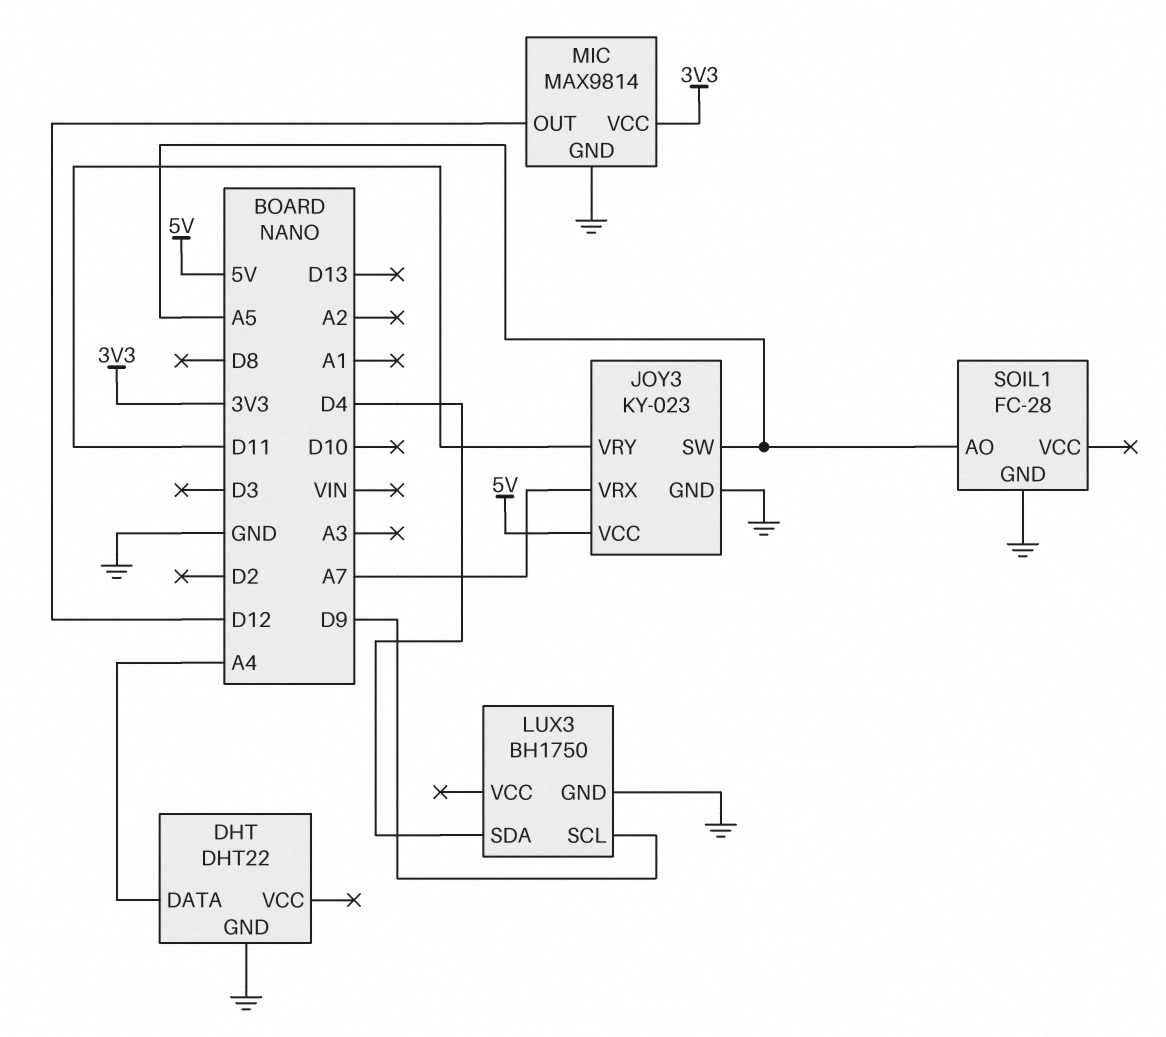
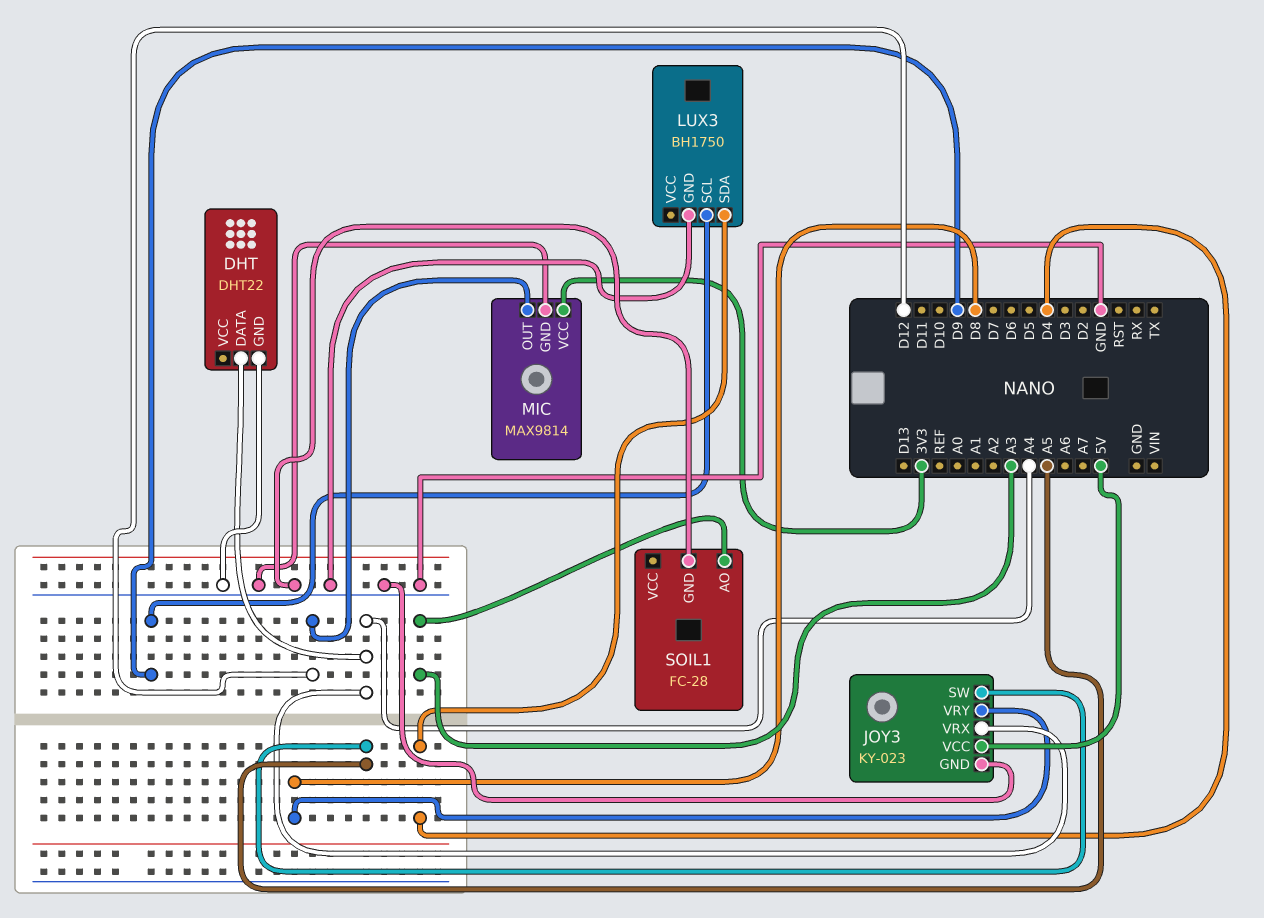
JOY3 pin VRX: A7 -> A4
JOY3 pin VRY: D11 -> D8
SOIL1 pin AO: A5 -> A3

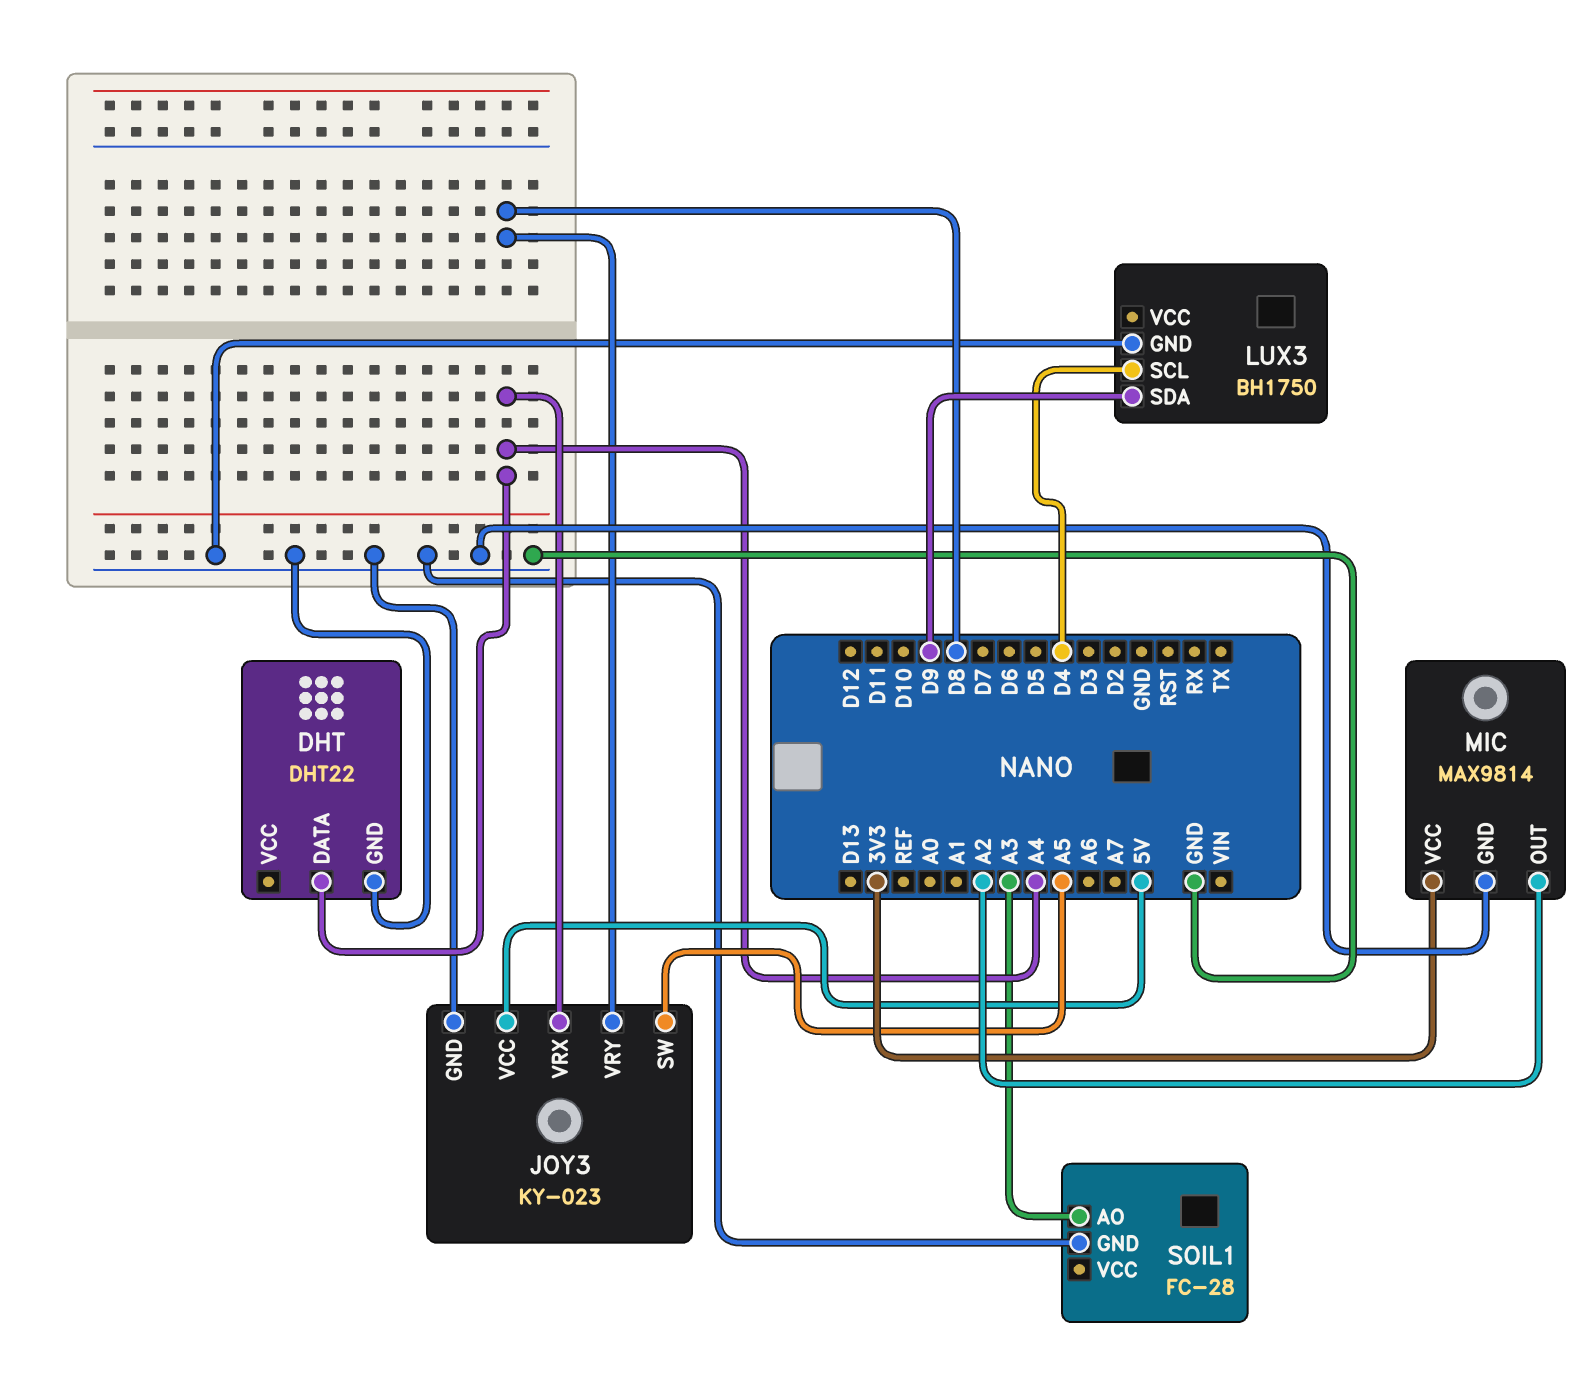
LUX3 pin SCL: D9 -> D4
LUX3 pin SDA: D4 -> D9
MIC pin OUT: D12 -> A2

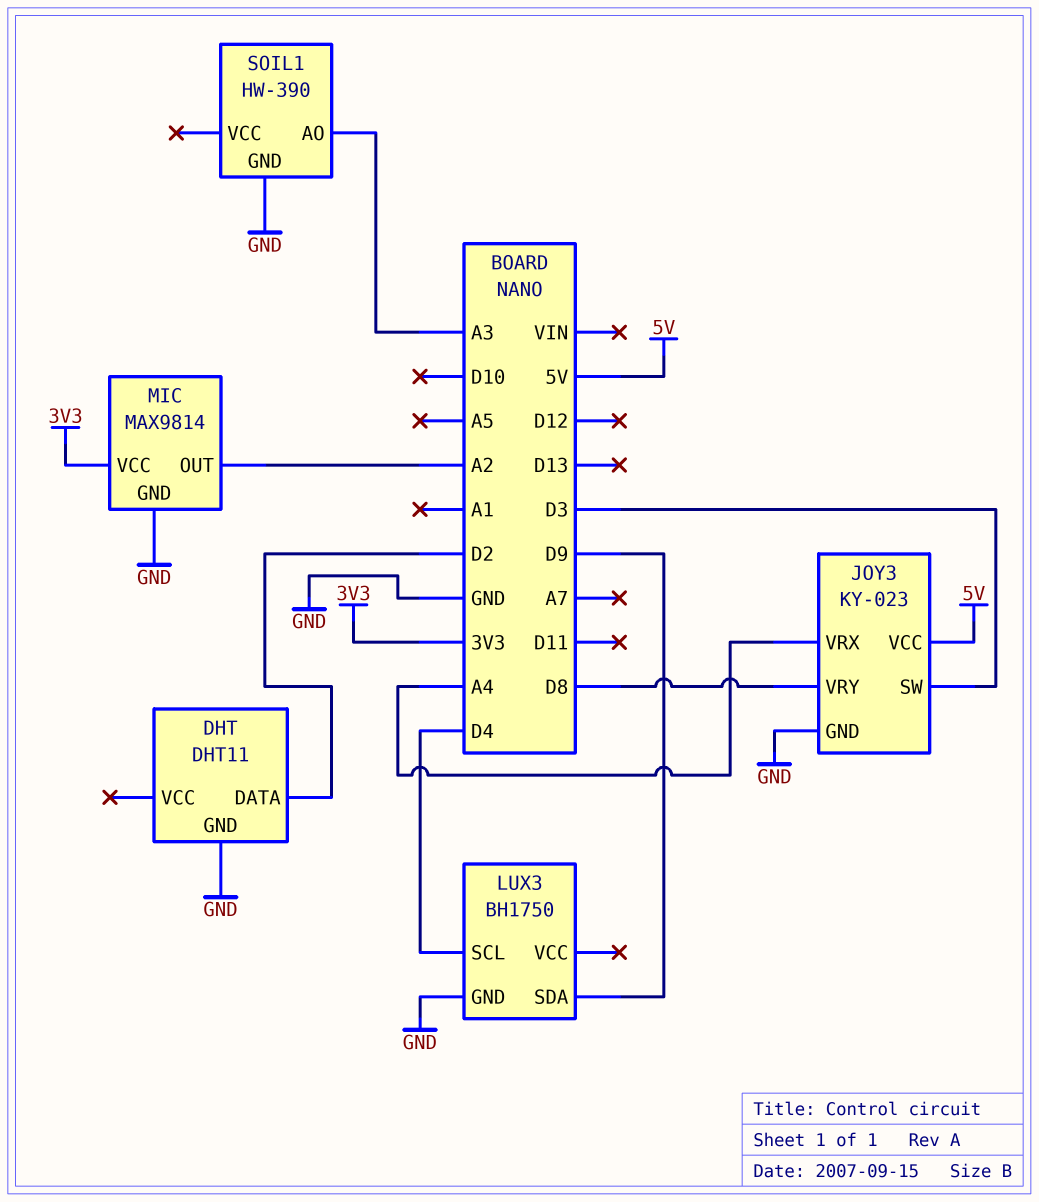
DHT: DHT22 -> DHT11
DHT pin DATA: A4 -> D2
JOY3 pin SW: A5 -> D3
SOIL1: FC-28 -> HW-390

